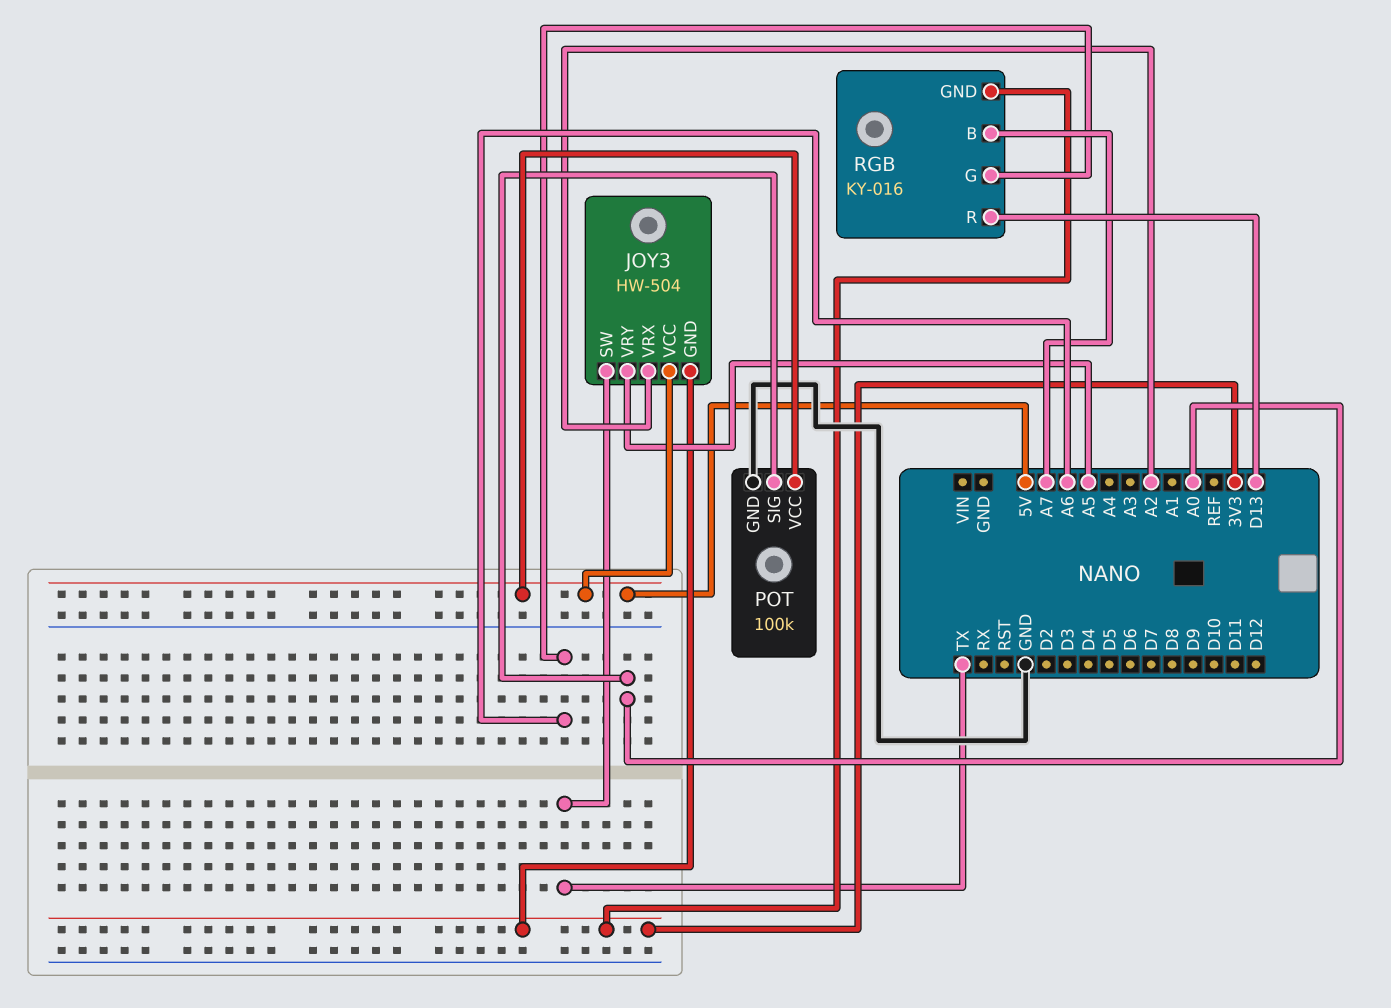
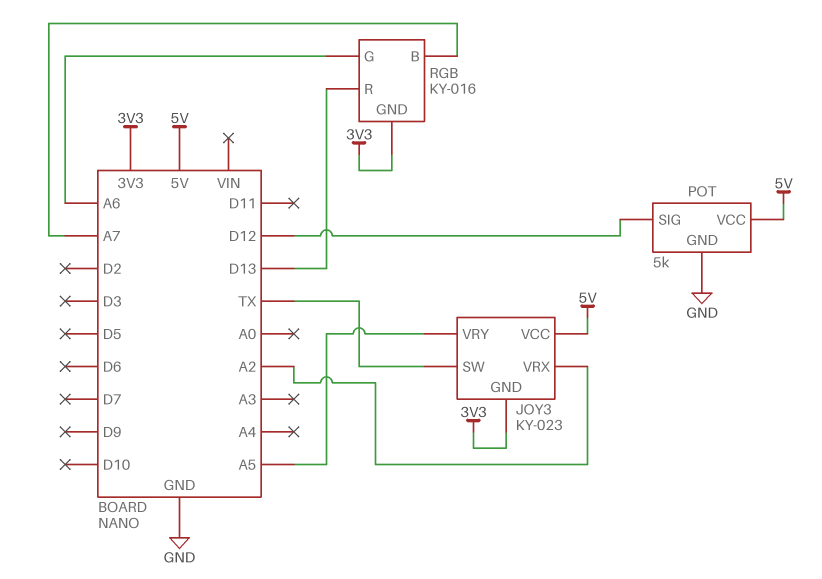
JOY3: HW-504 -> KY-023
POT: 100k -> 5k
POT pin SIG: A0 -> D12

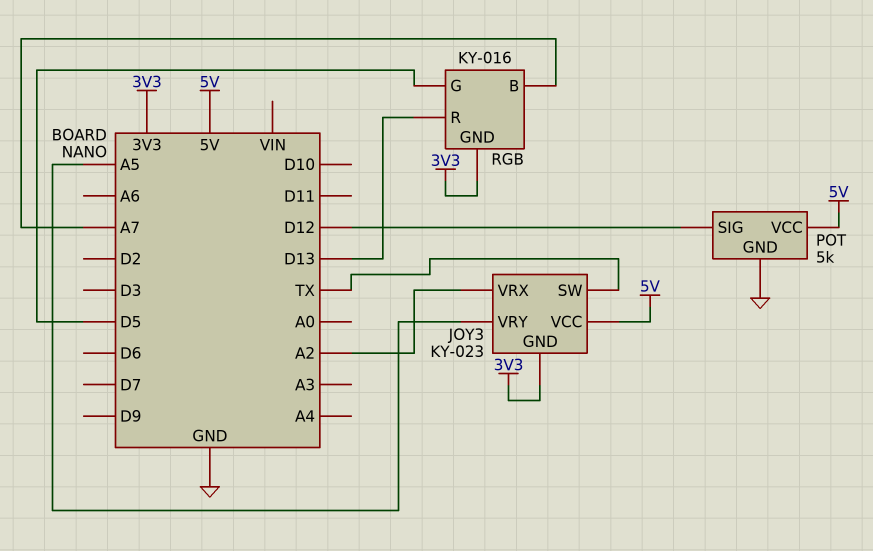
RGB pin G: A6 -> D5

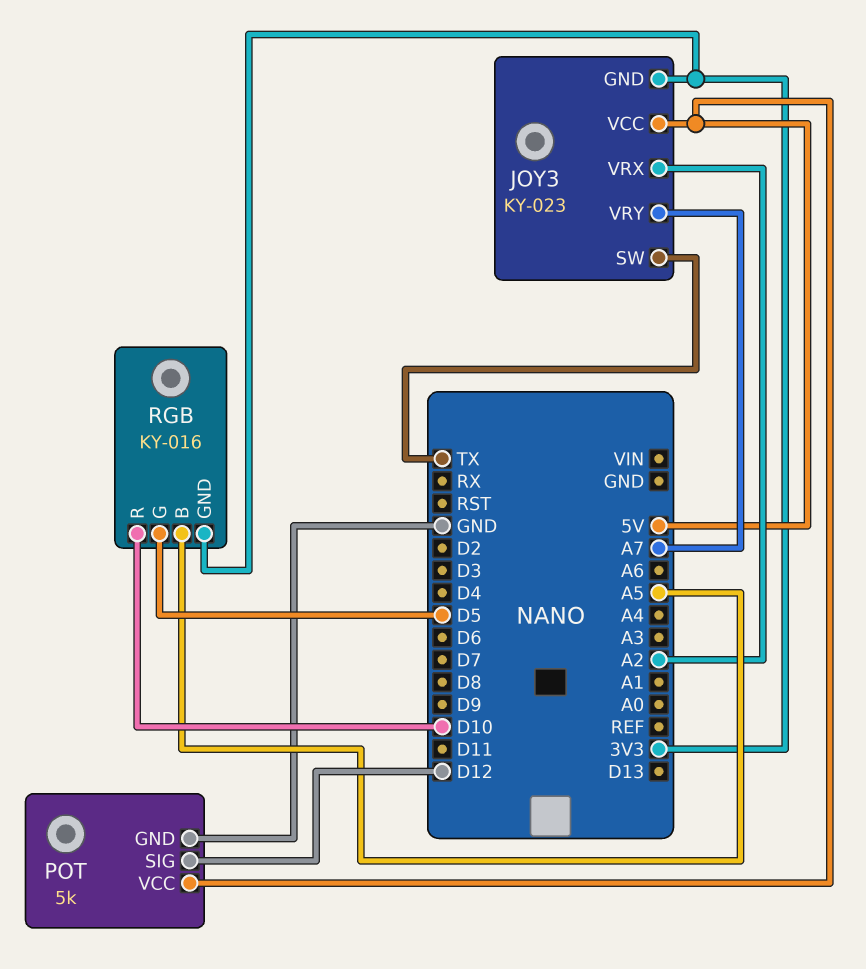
JOY3 pin VRY: A5 -> A7
RGB pin B: A7 -> A5
RGB pin R: D13 -> D10

